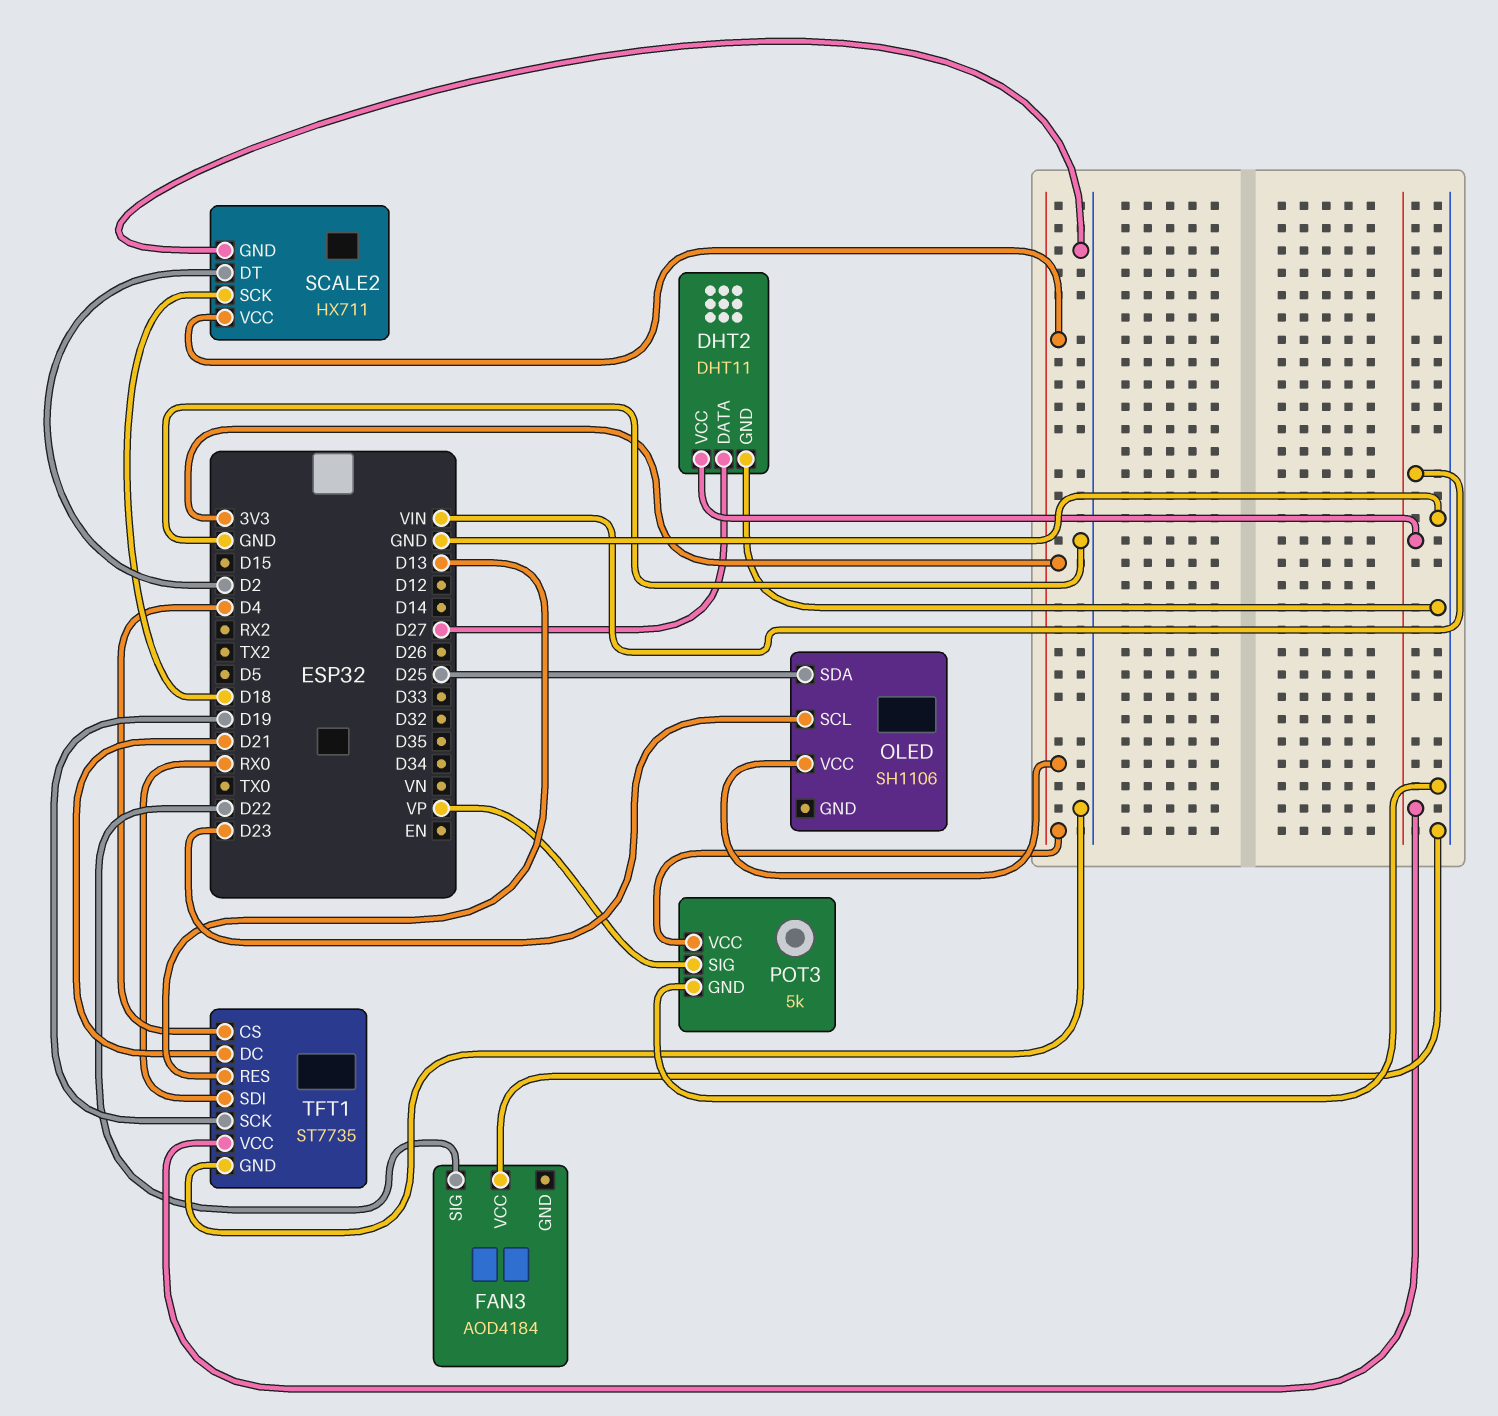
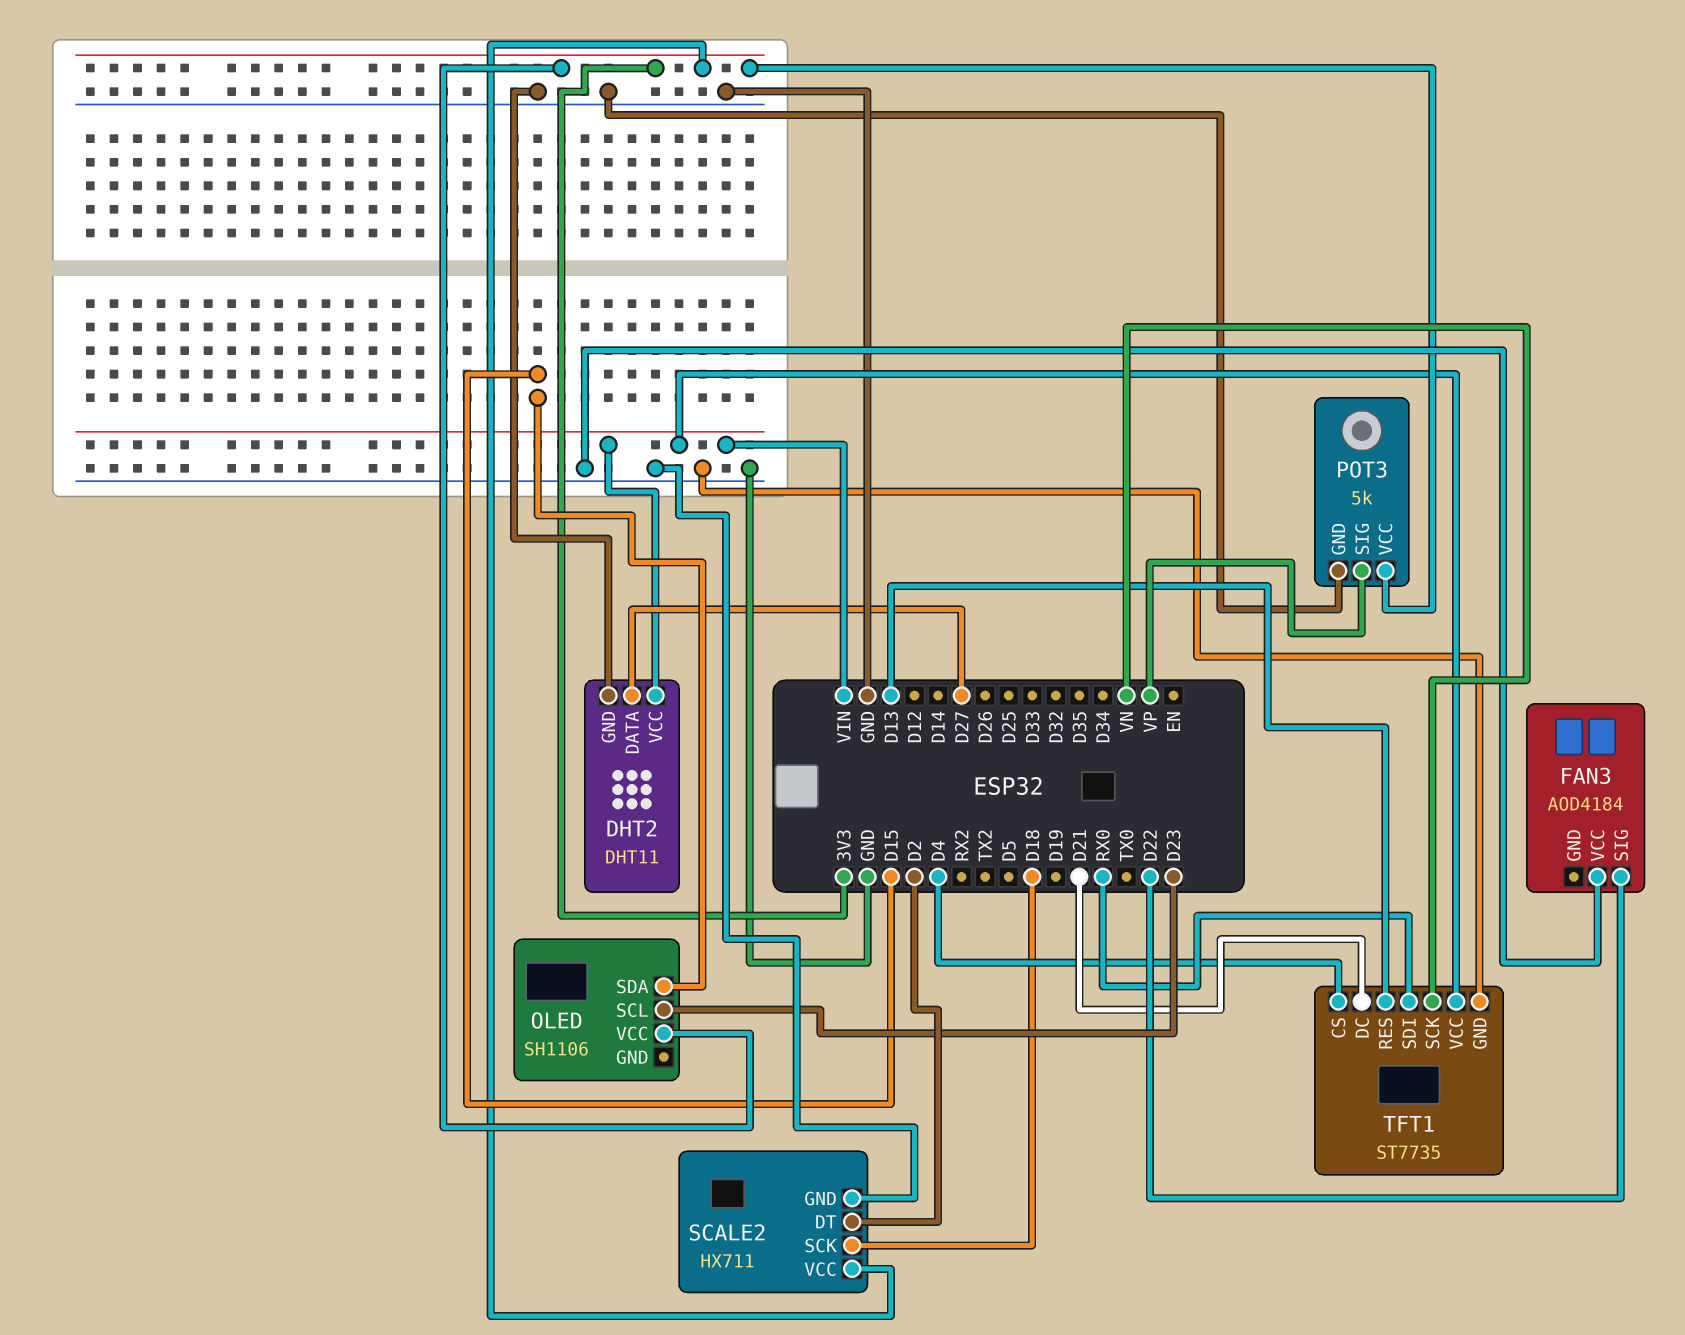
OLED pin SDA: D25 -> D15
TFT1 pin SCK: D19 -> VN

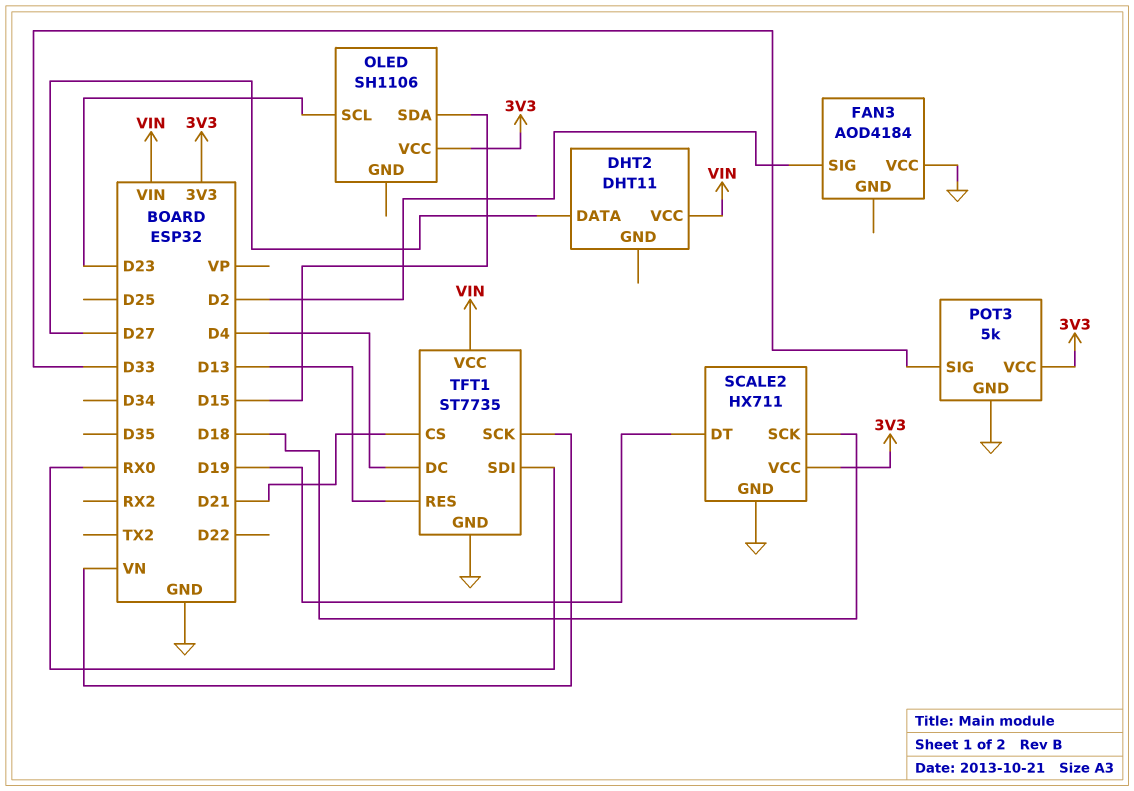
DHT2 pin GND: GND -> none
FAN3 pin SIG: D22 -> D2
POT3 pin SIG: VP -> D33
SCALE2 pin DT: D2 -> D19
TFT1 pin CS: D4 -> D21
TFT1 pin DC: D21 -> D4

